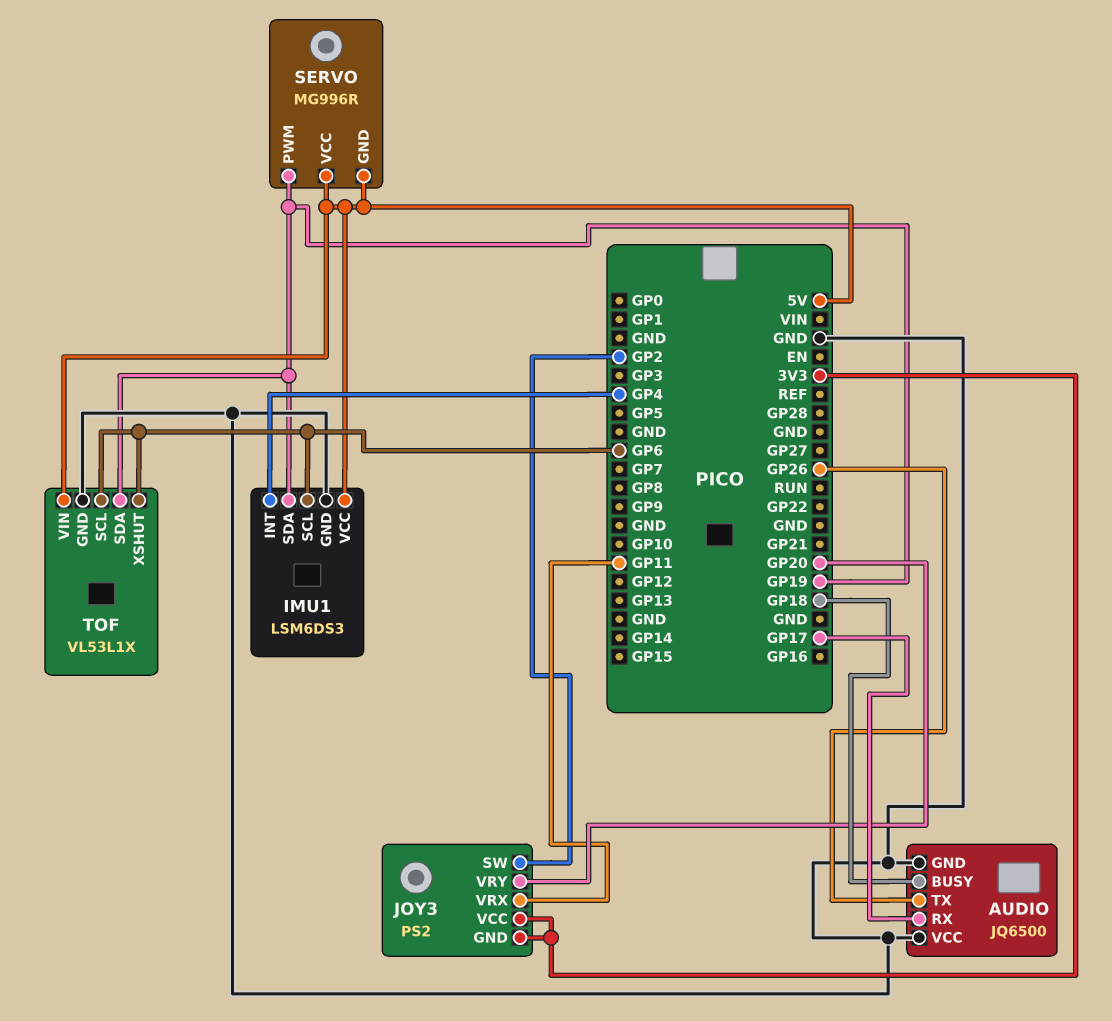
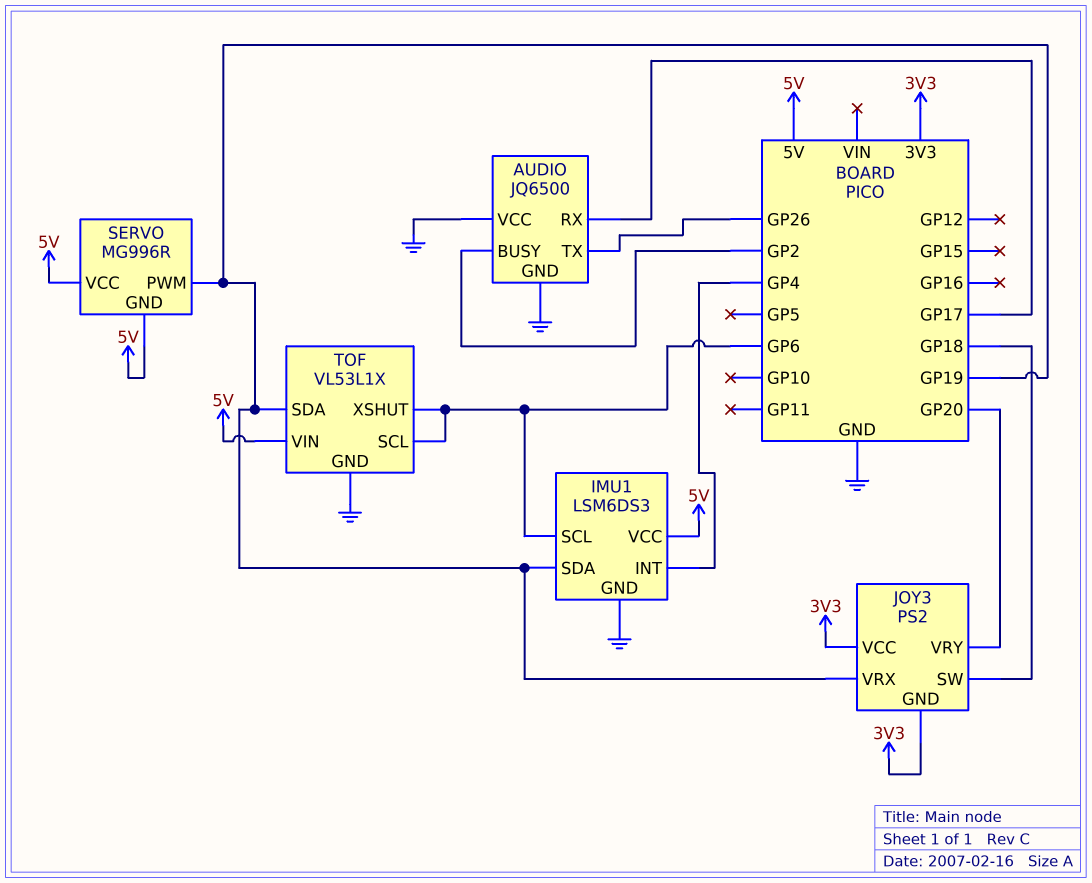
AUDIO pin BUSY: GP18 -> GP2
JOY3 pin SW: GP2 -> GP18
JOY3 pin VRX: GP11 -> GP19

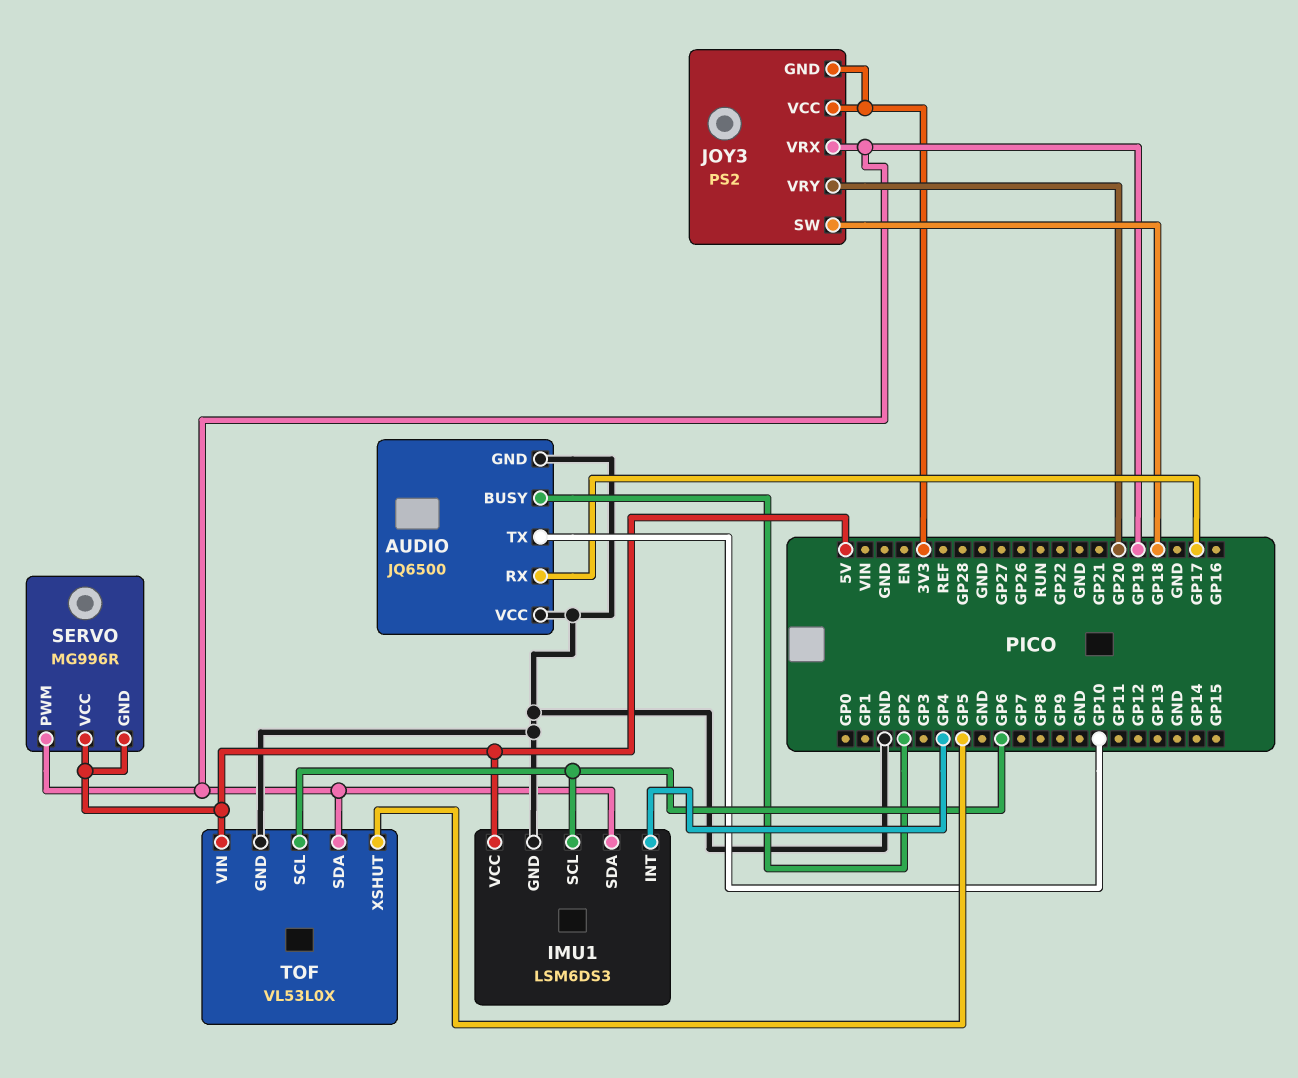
AUDIO pin TX: GP26 -> GP10
TOF: VL53L1X -> VL53L0X
TOF pin XSHUT: GP6 -> GP5

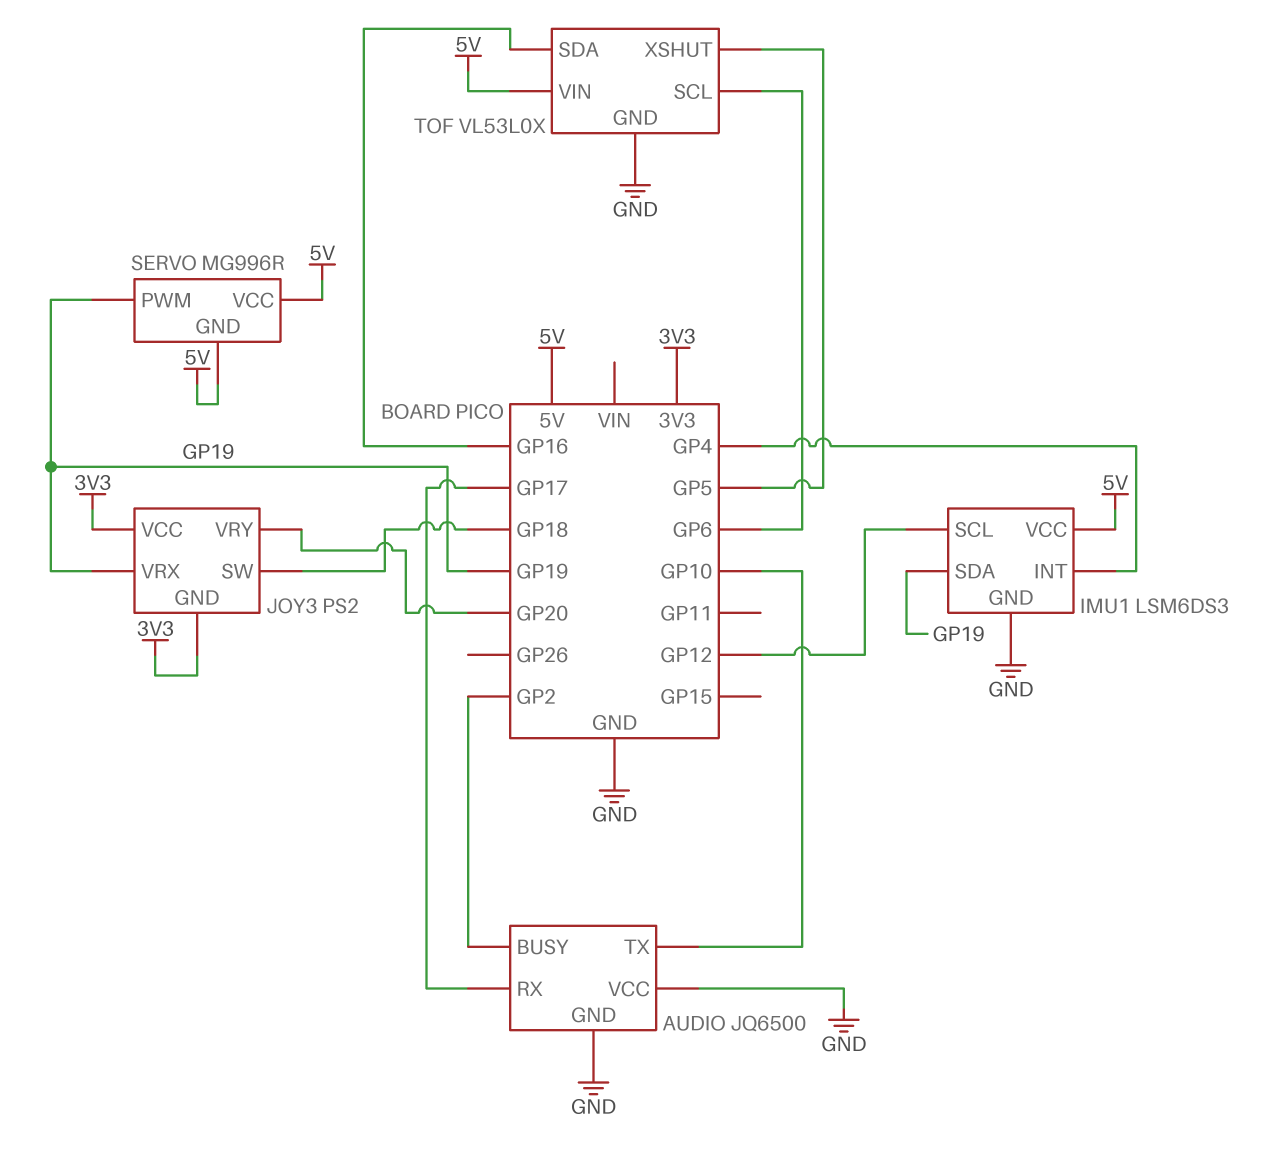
IMU1 pin SCL: GP6 -> GP12
TOF pin SDA: GP19 -> GP16

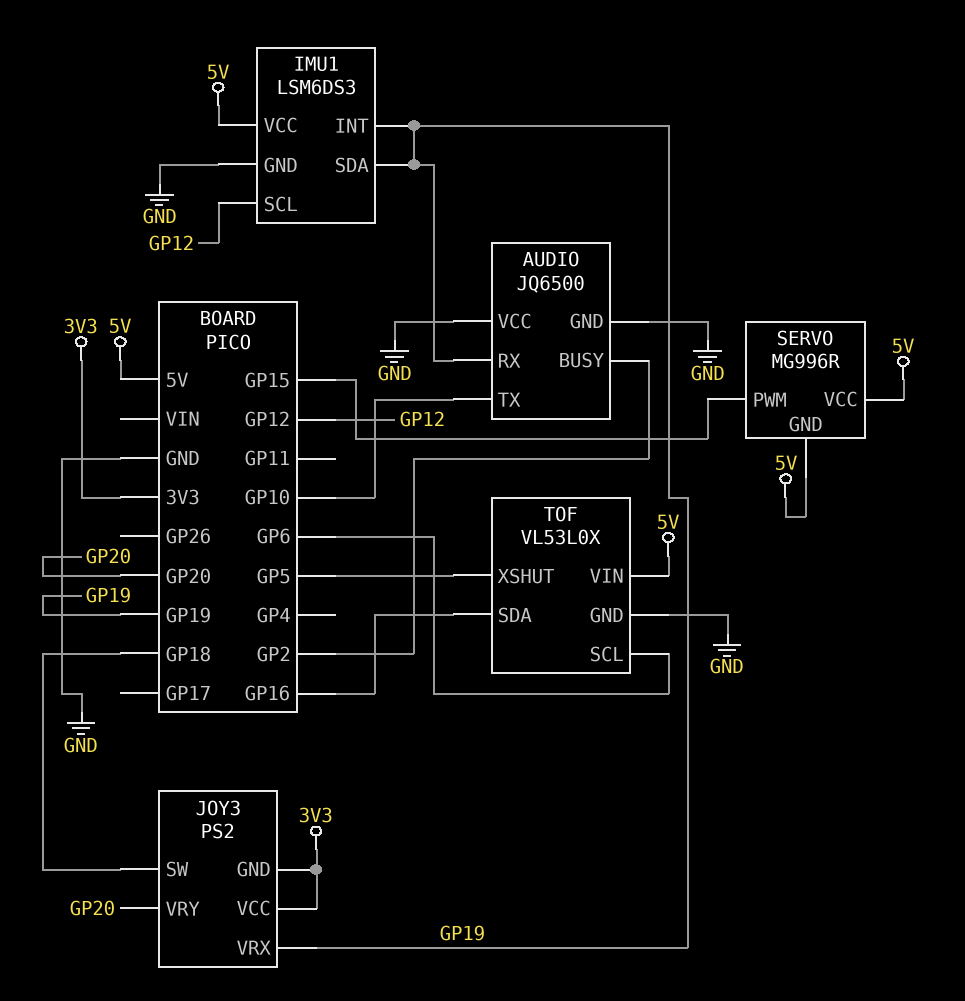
AUDIO pin RX: GP17 -> GP19
IMU1 pin INT: GP4 -> GP19
SERVO pin PWM: GP19 -> GP15

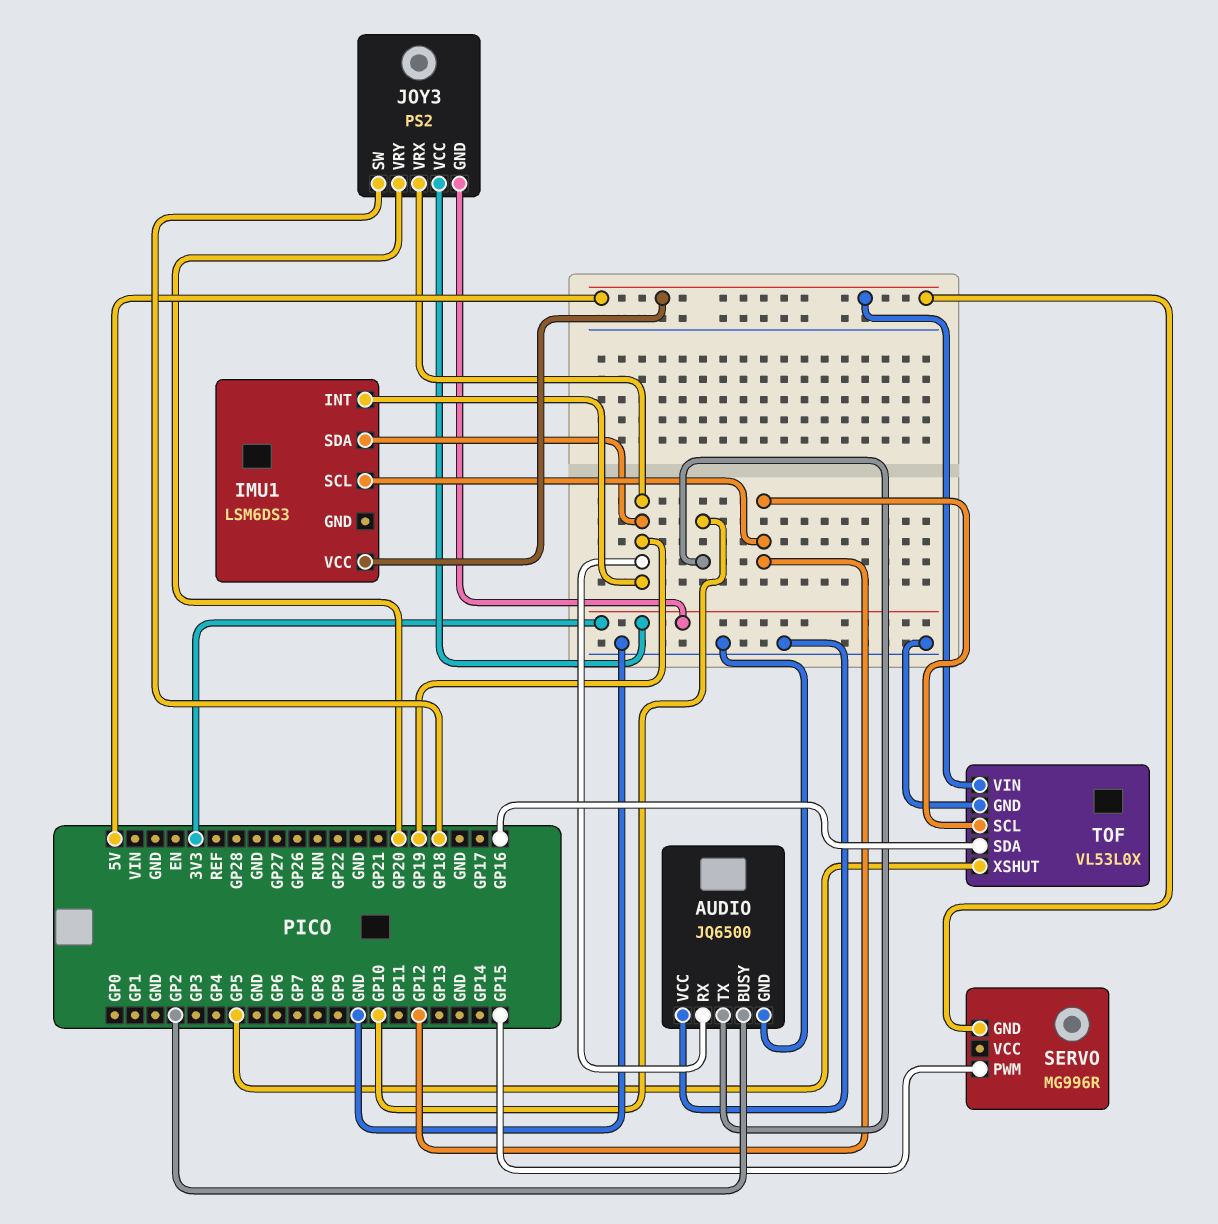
IMU1 pin GND: GND -> none
SERVO pin VCC: 5V -> none
TOF pin SCL: GP6 -> GP12

